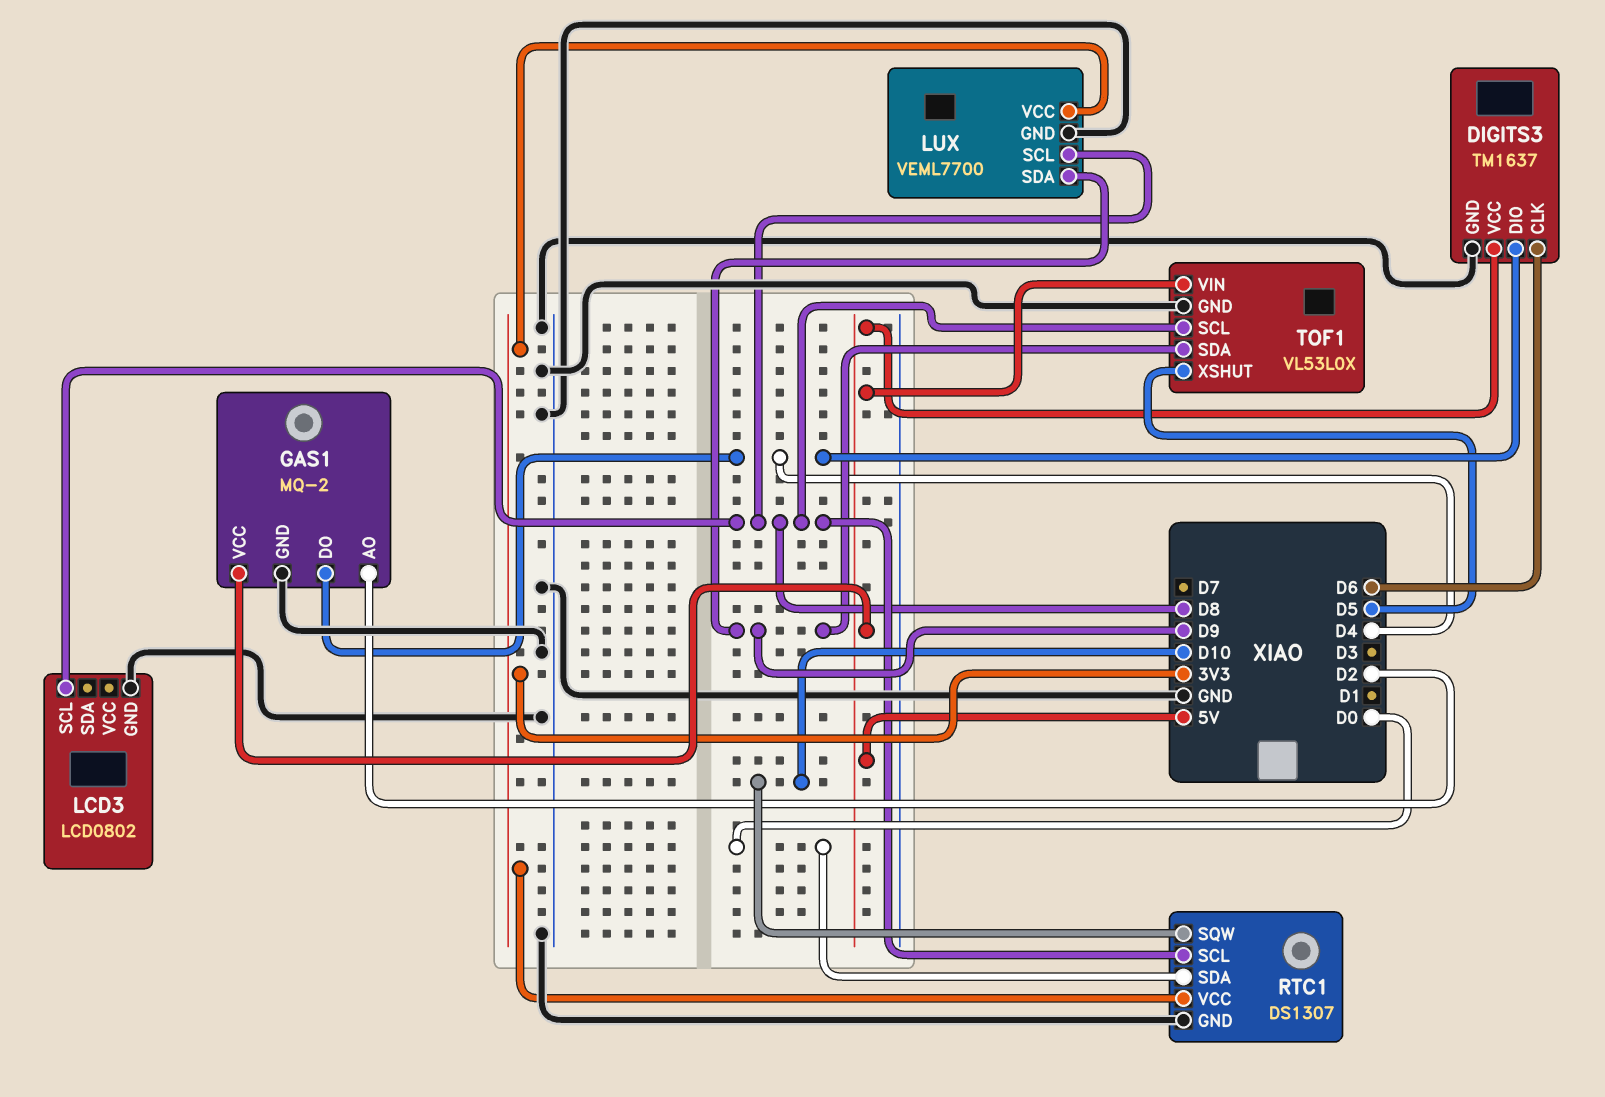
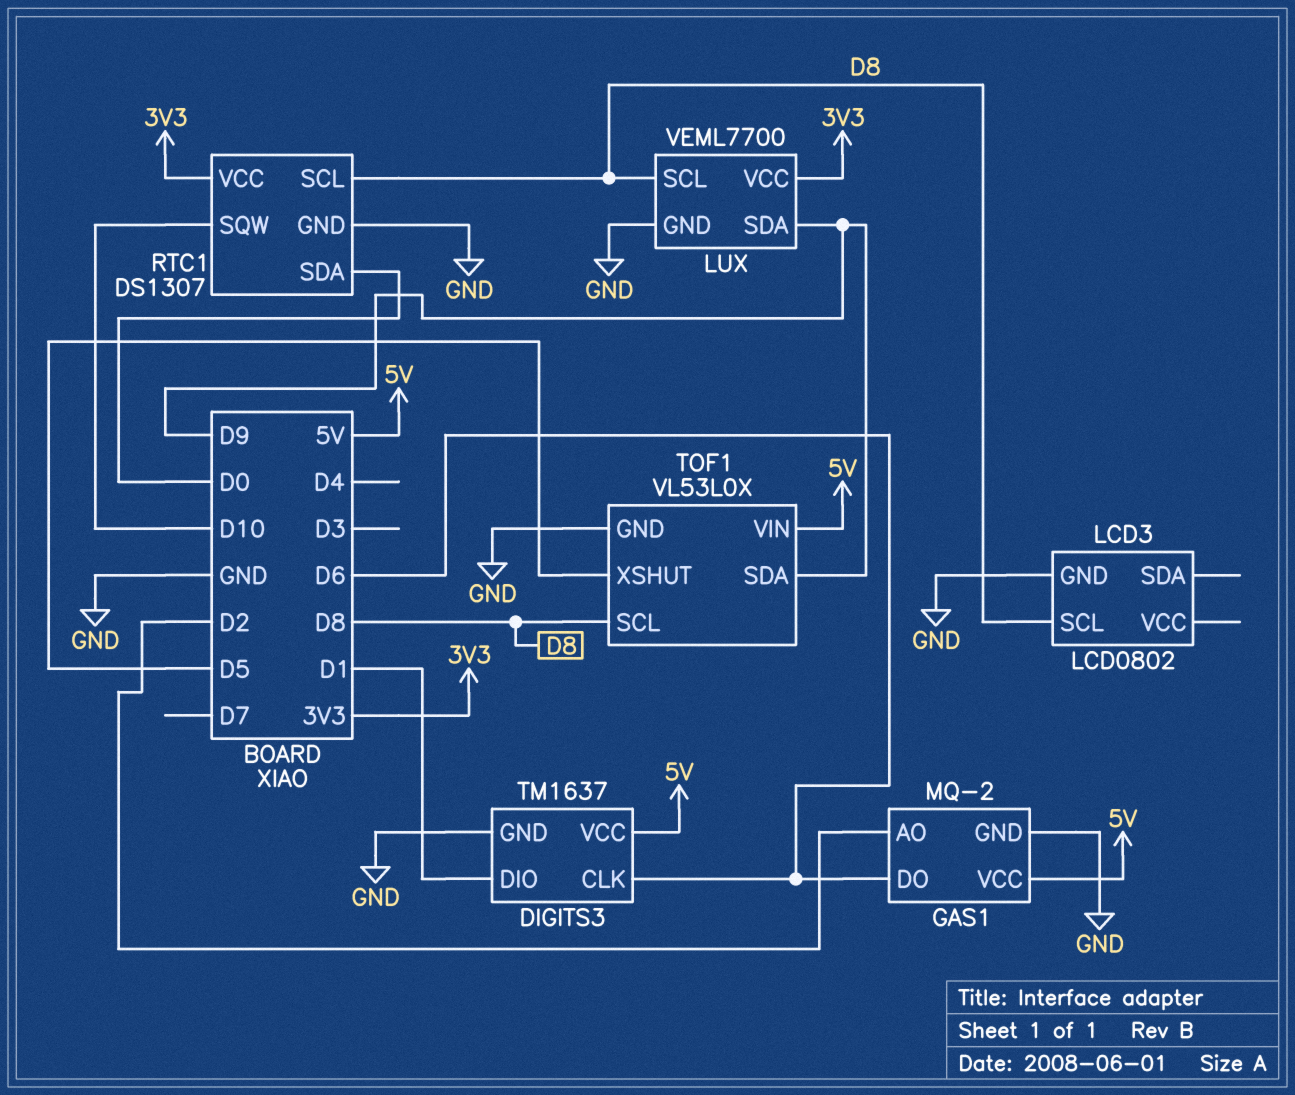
DIGITS3 pin DIO: D4 -> D1
GAS1 pin DO: D4 -> D6

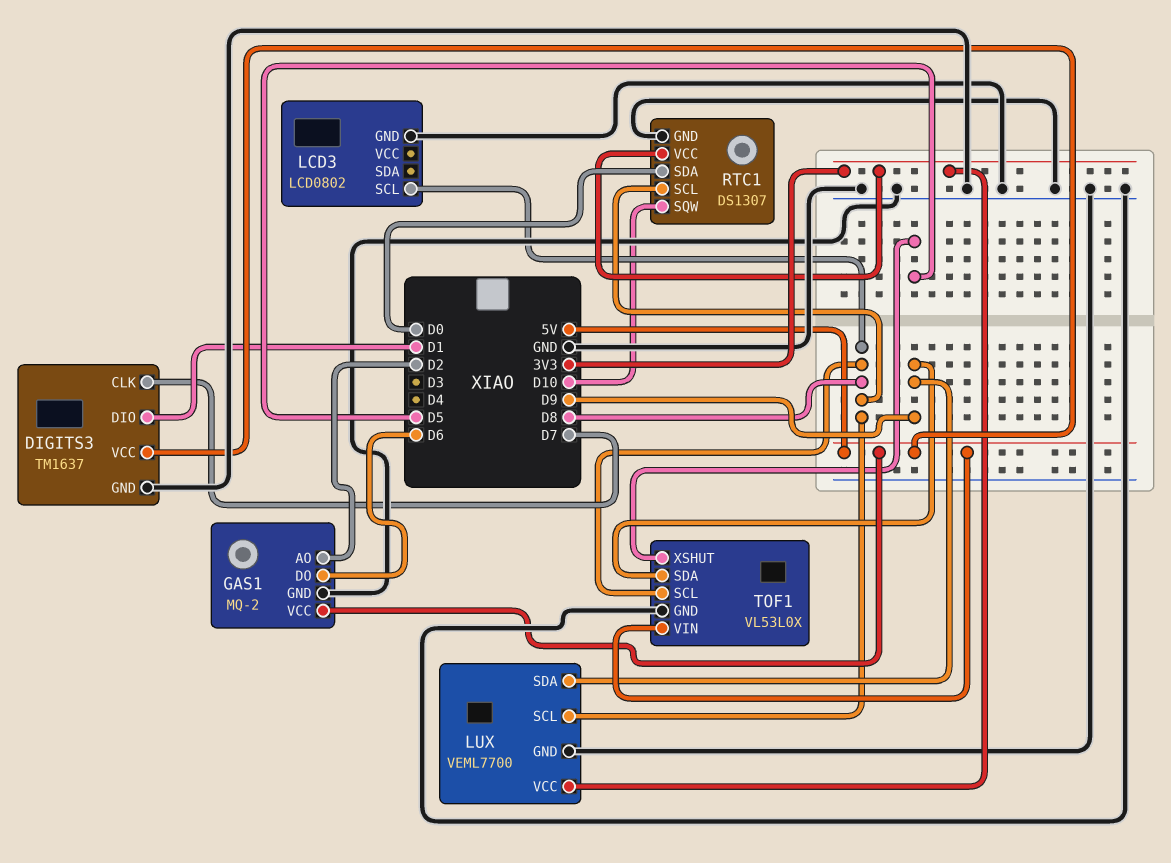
DIGITS3 pin CLK: D6 -> D7

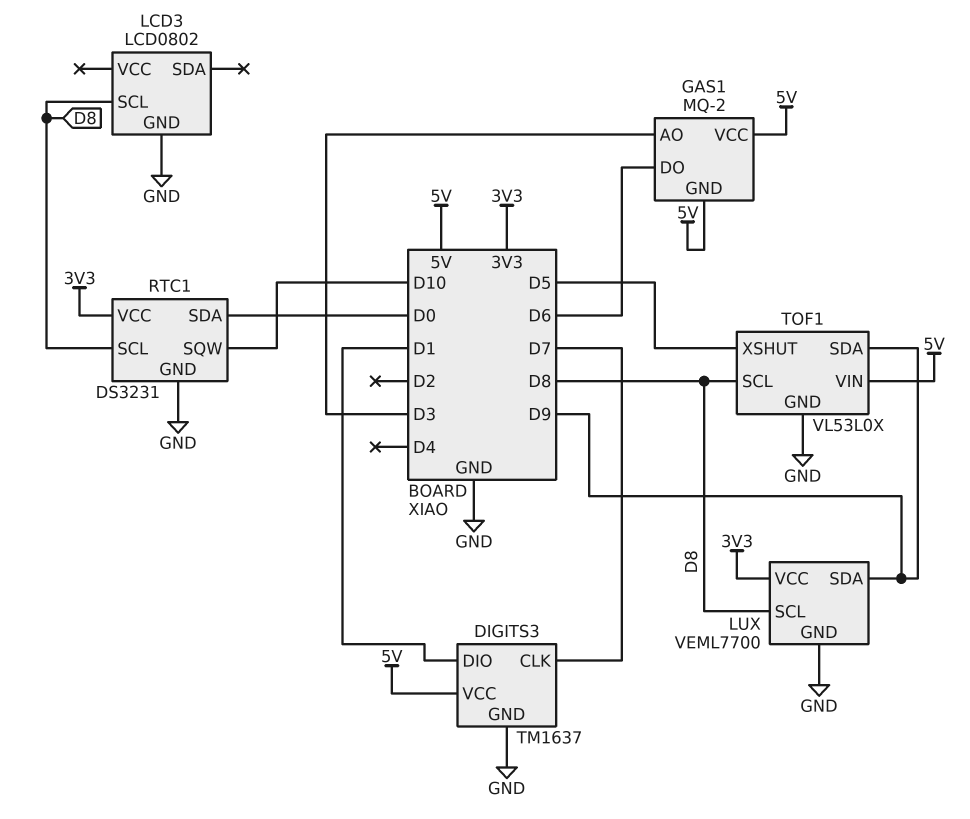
GAS1 pin AO: D2 -> D3
GAS1 pin GND: GND -> 5V
RTC1: DS1307 -> DS3231

